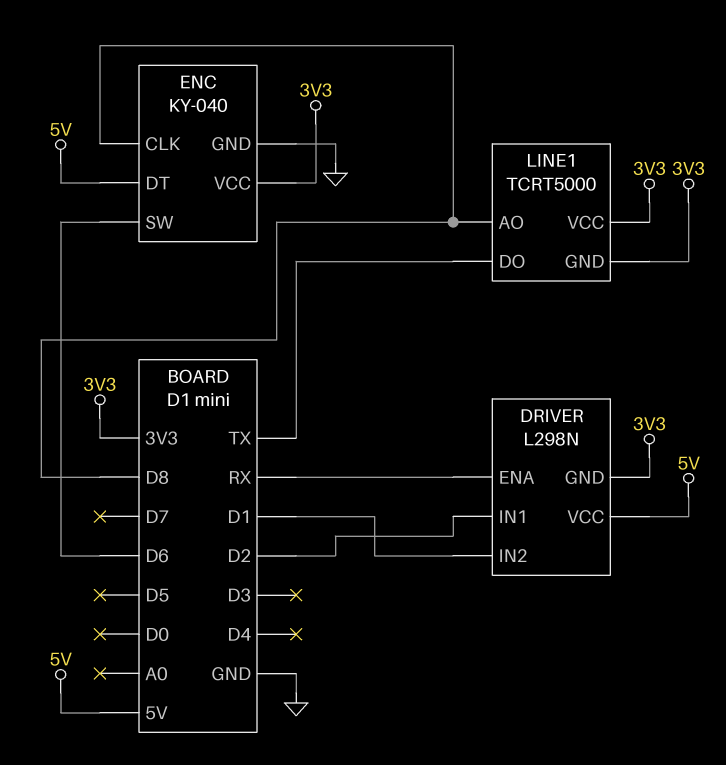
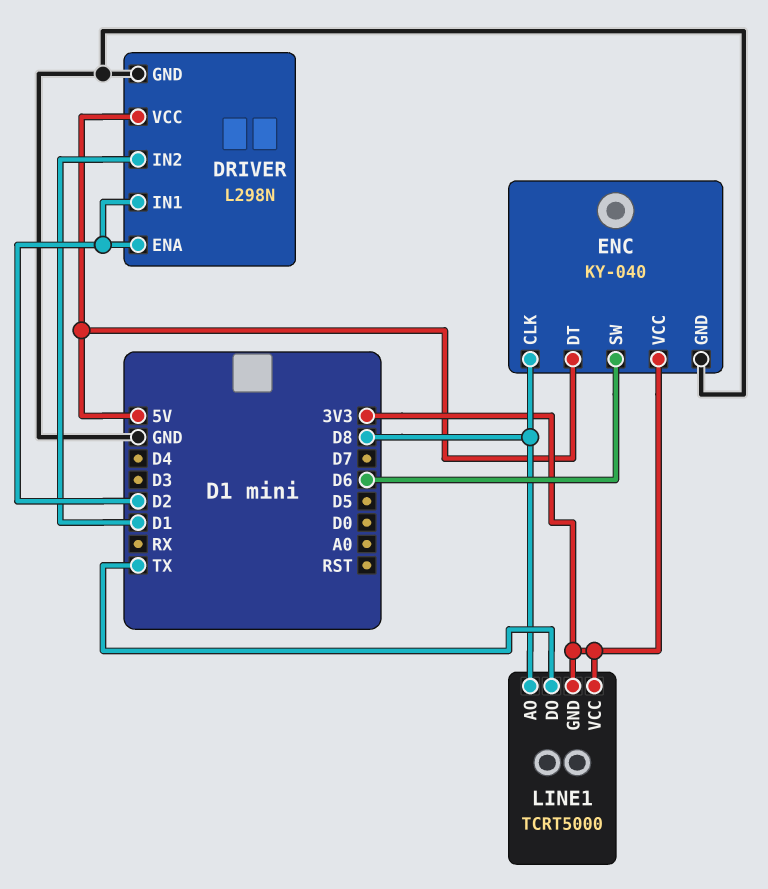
DRIVER pin ENA: RX -> D2
DRIVER pin GND: 3V3 -> GND

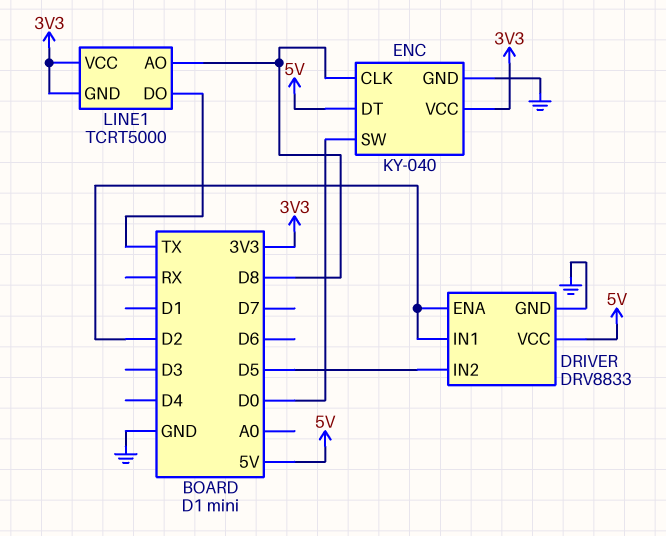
DRIVER: L298N -> DRV8833
DRIVER pin IN2: D1 -> D5
ENC pin SW: D6 -> D0

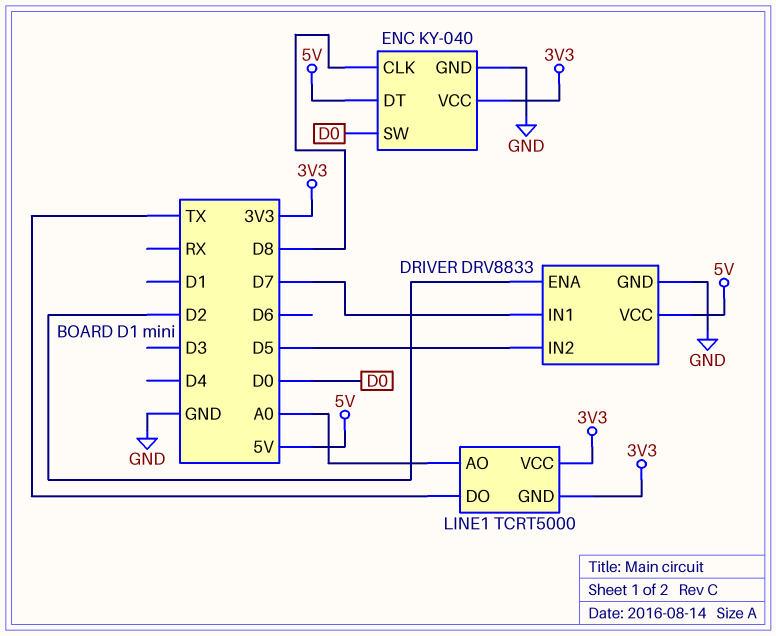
DRIVER pin IN1: D2 -> D7
LINE1 pin AO: D8 -> A0

